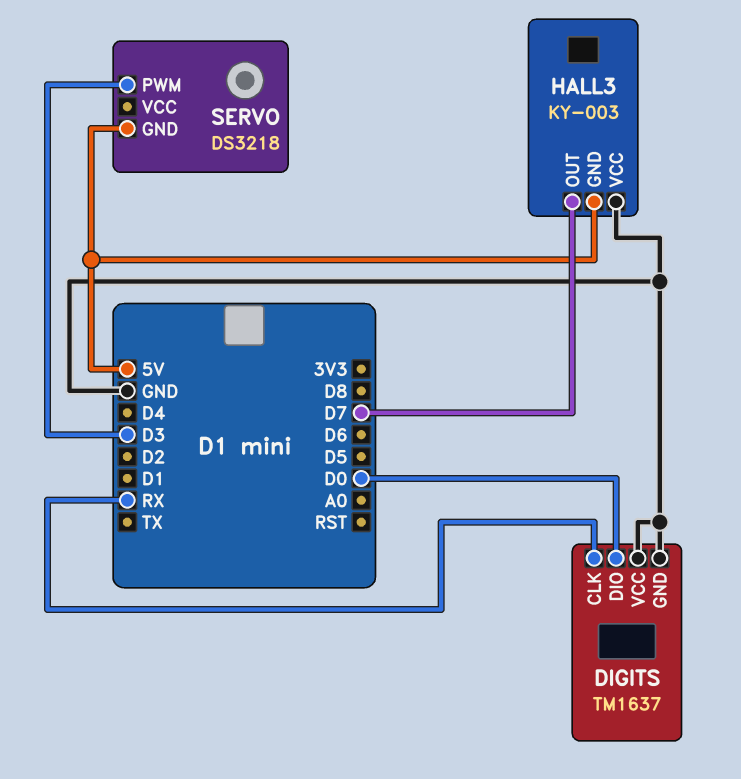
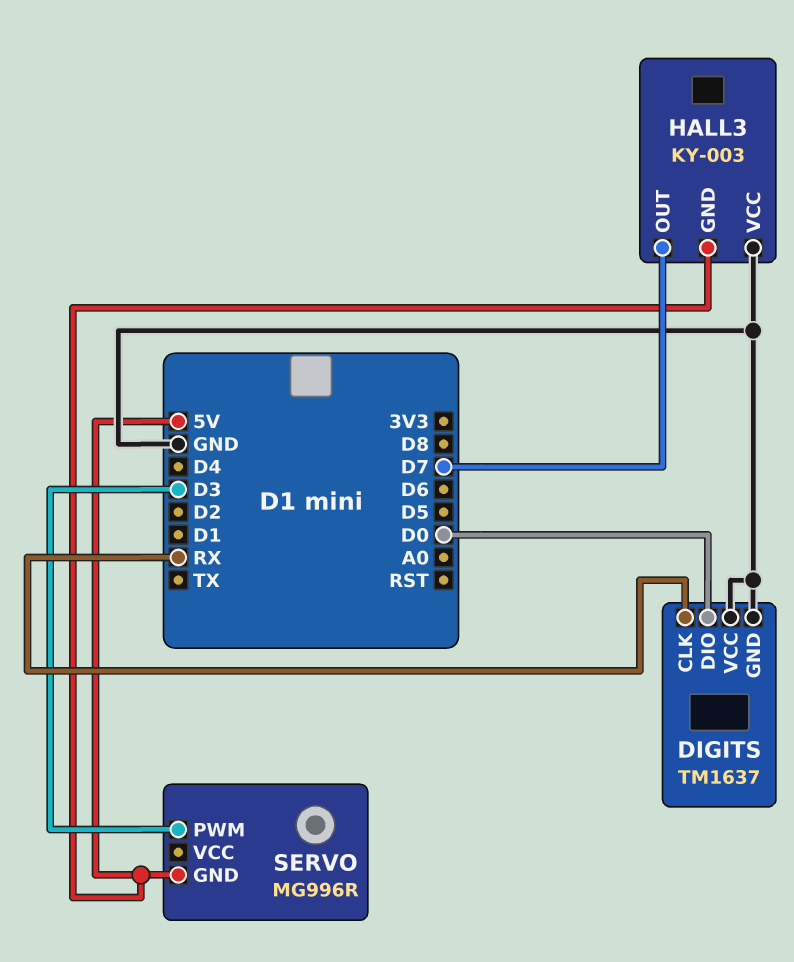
SERVO: DS3218 -> MG996R

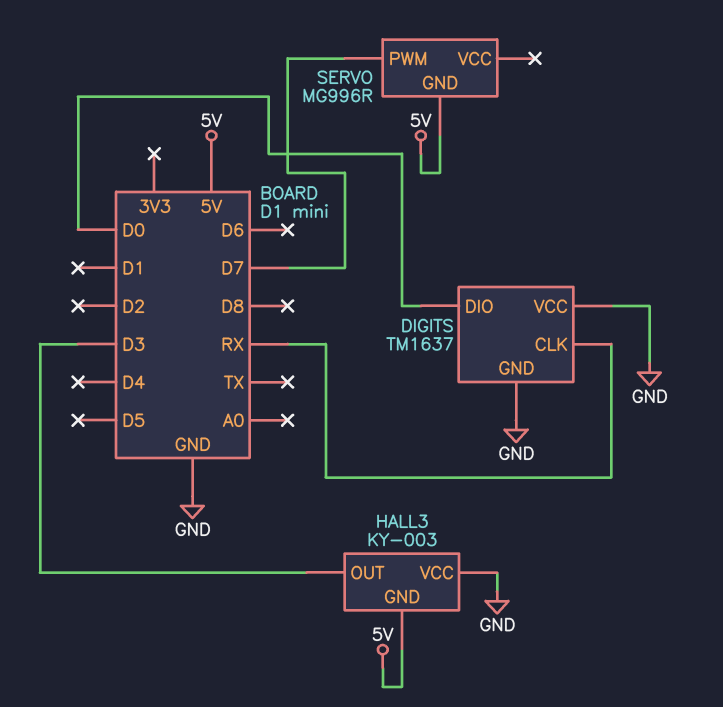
HALL3 pin OUT: D7 -> D3
SERVO pin PWM: D3 -> D7

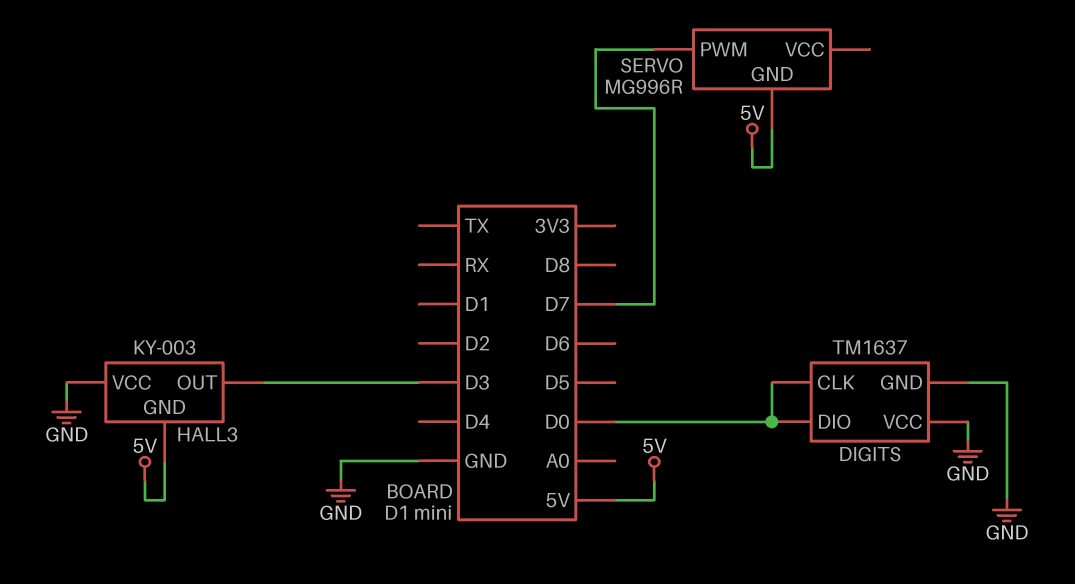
DIGITS pin CLK: RX -> D0

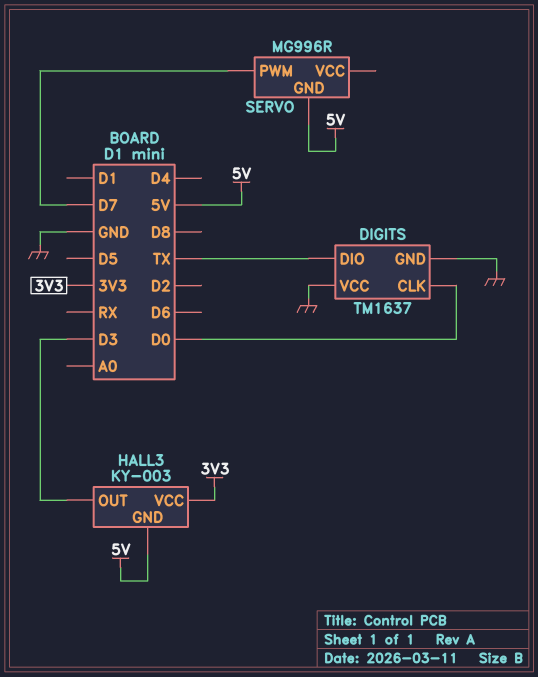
DIGITS pin DIO: D0 -> TX
HALL3 pin VCC: GND -> 3V3

